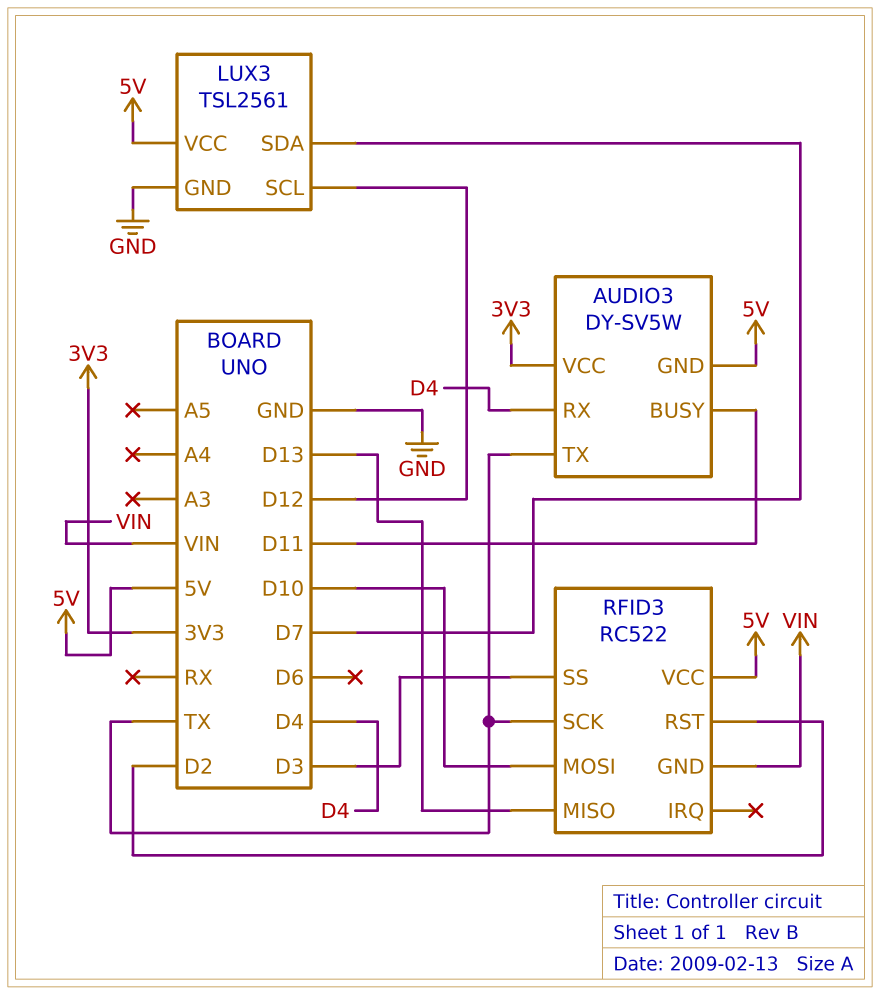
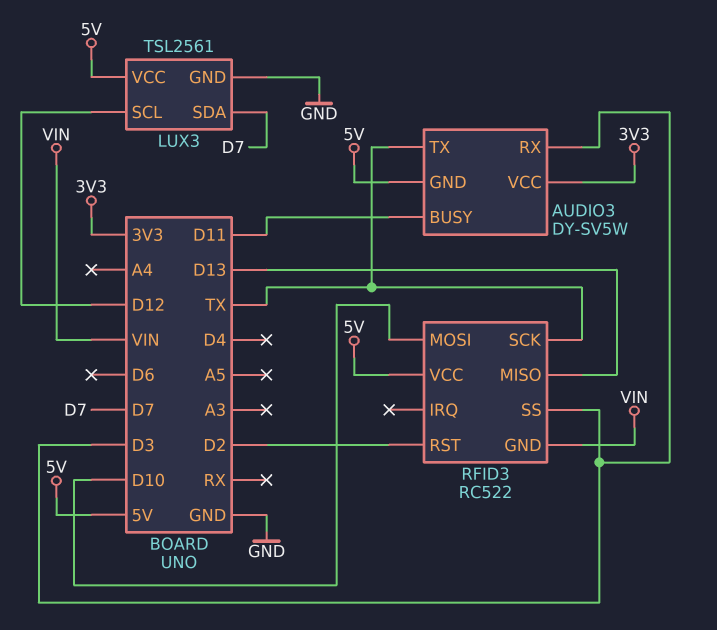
AUDIO3 pin RX: D4 -> D3

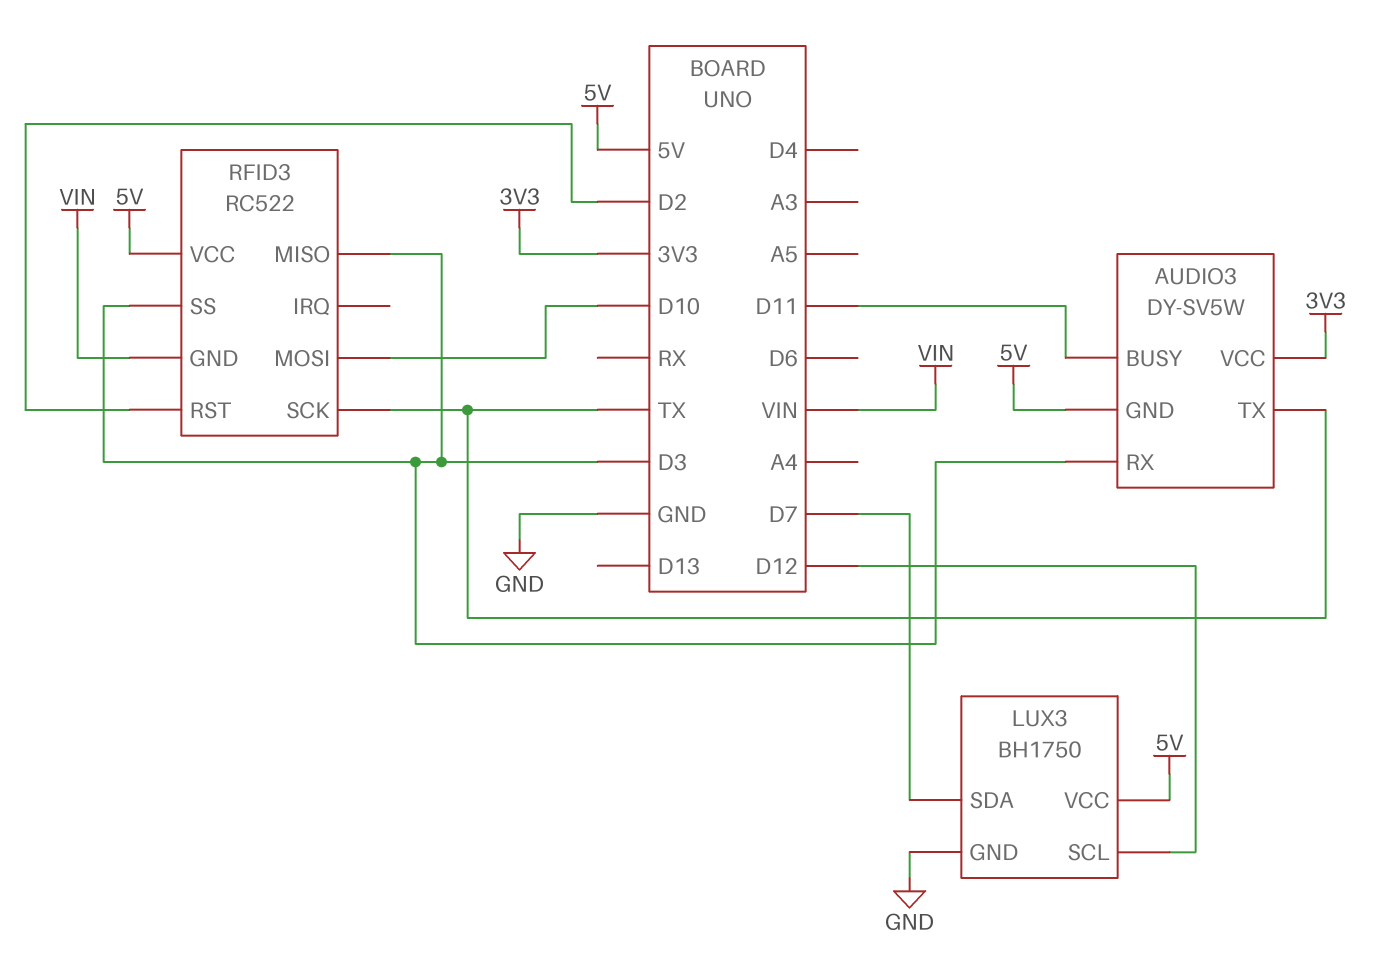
LUX3: TSL2561 -> BH1750
RFID3 pin MISO: D13 -> D3

